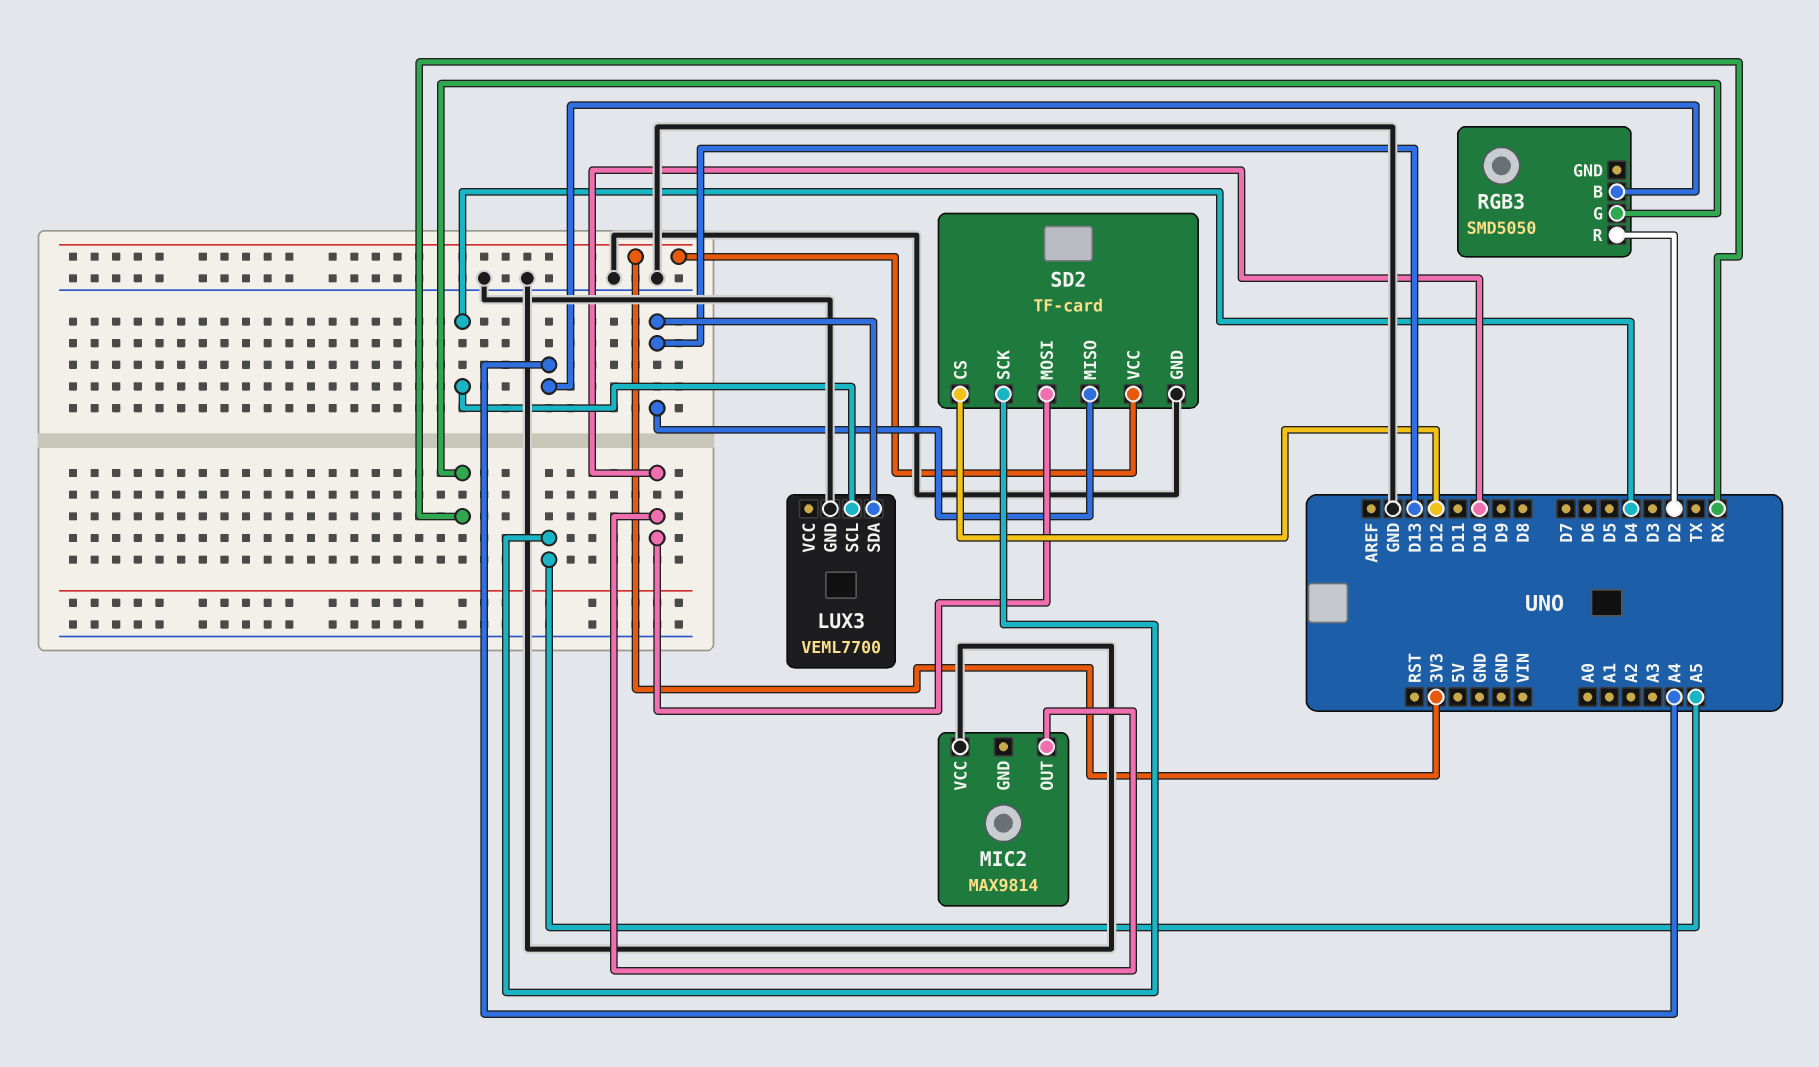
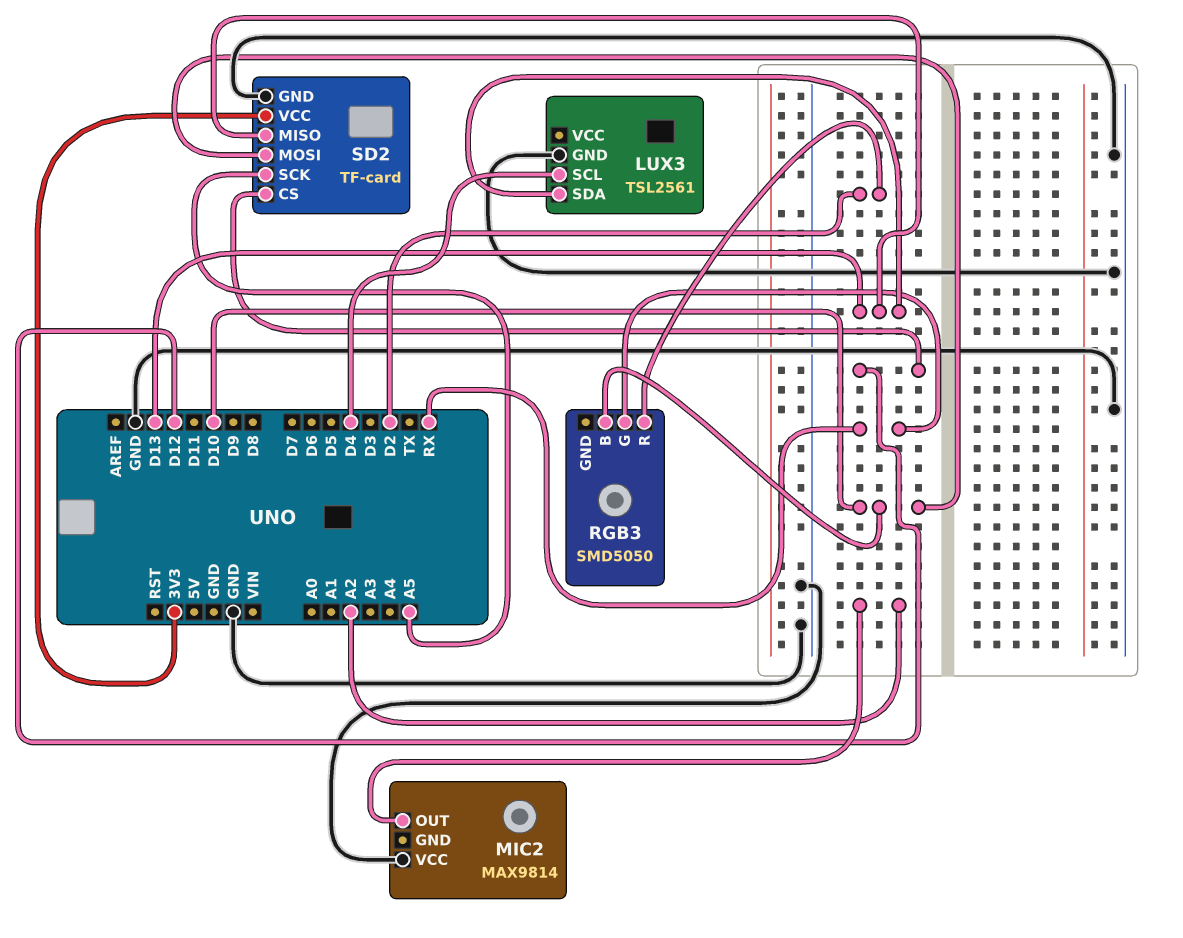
LUX3: VEML7700 -> TSL2561
MIC2 pin OUT: D10 -> A2
RGB3 pin B: A4 -> D10

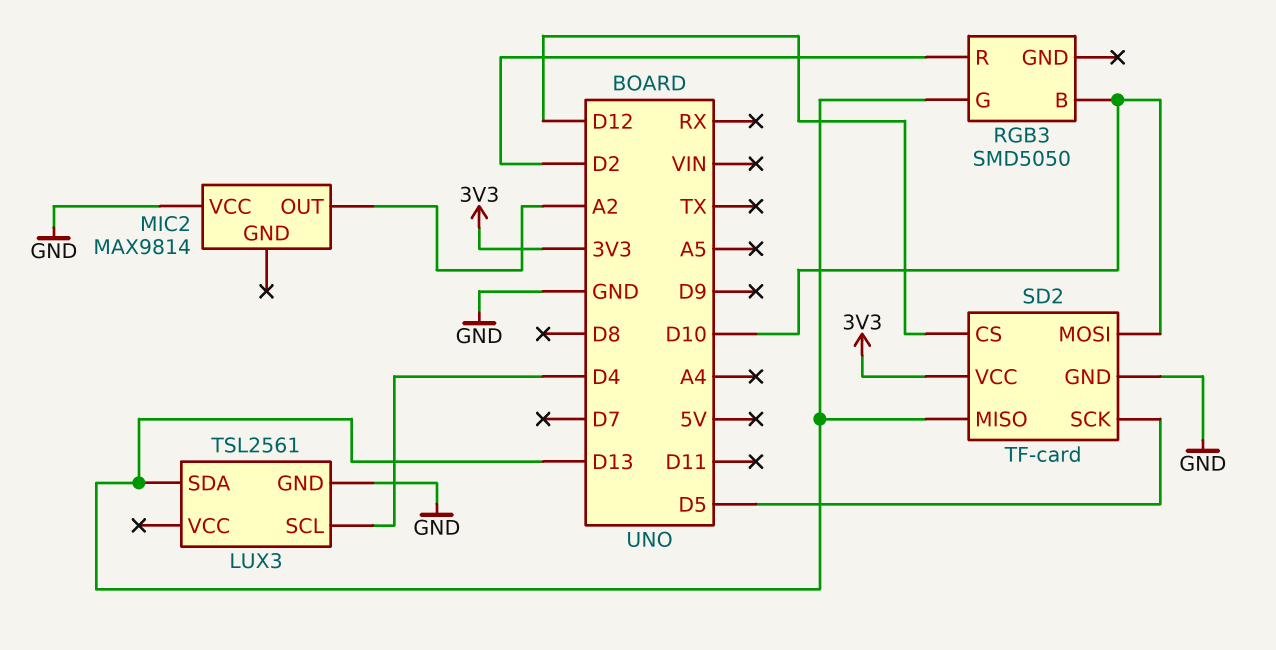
RGB3 pin G: RX -> D13
SD2 pin SCK: A5 -> D5

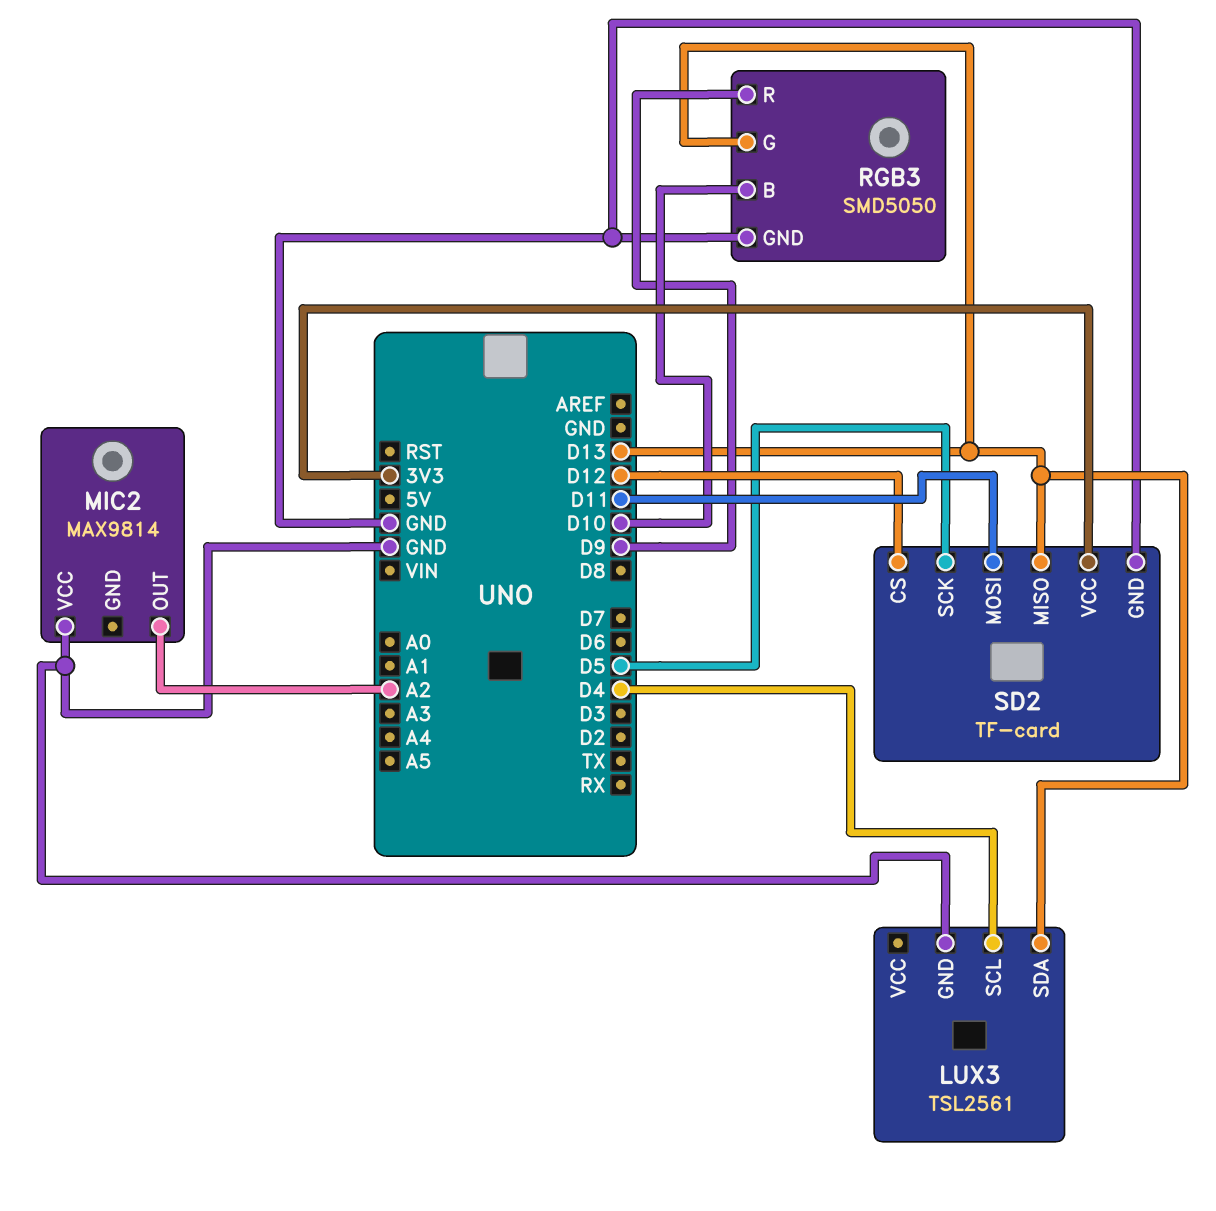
RGB3 pin GND: none -> GND
RGB3 pin R: D2 -> D9
SD2 pin MOSI: D10 -> D11

